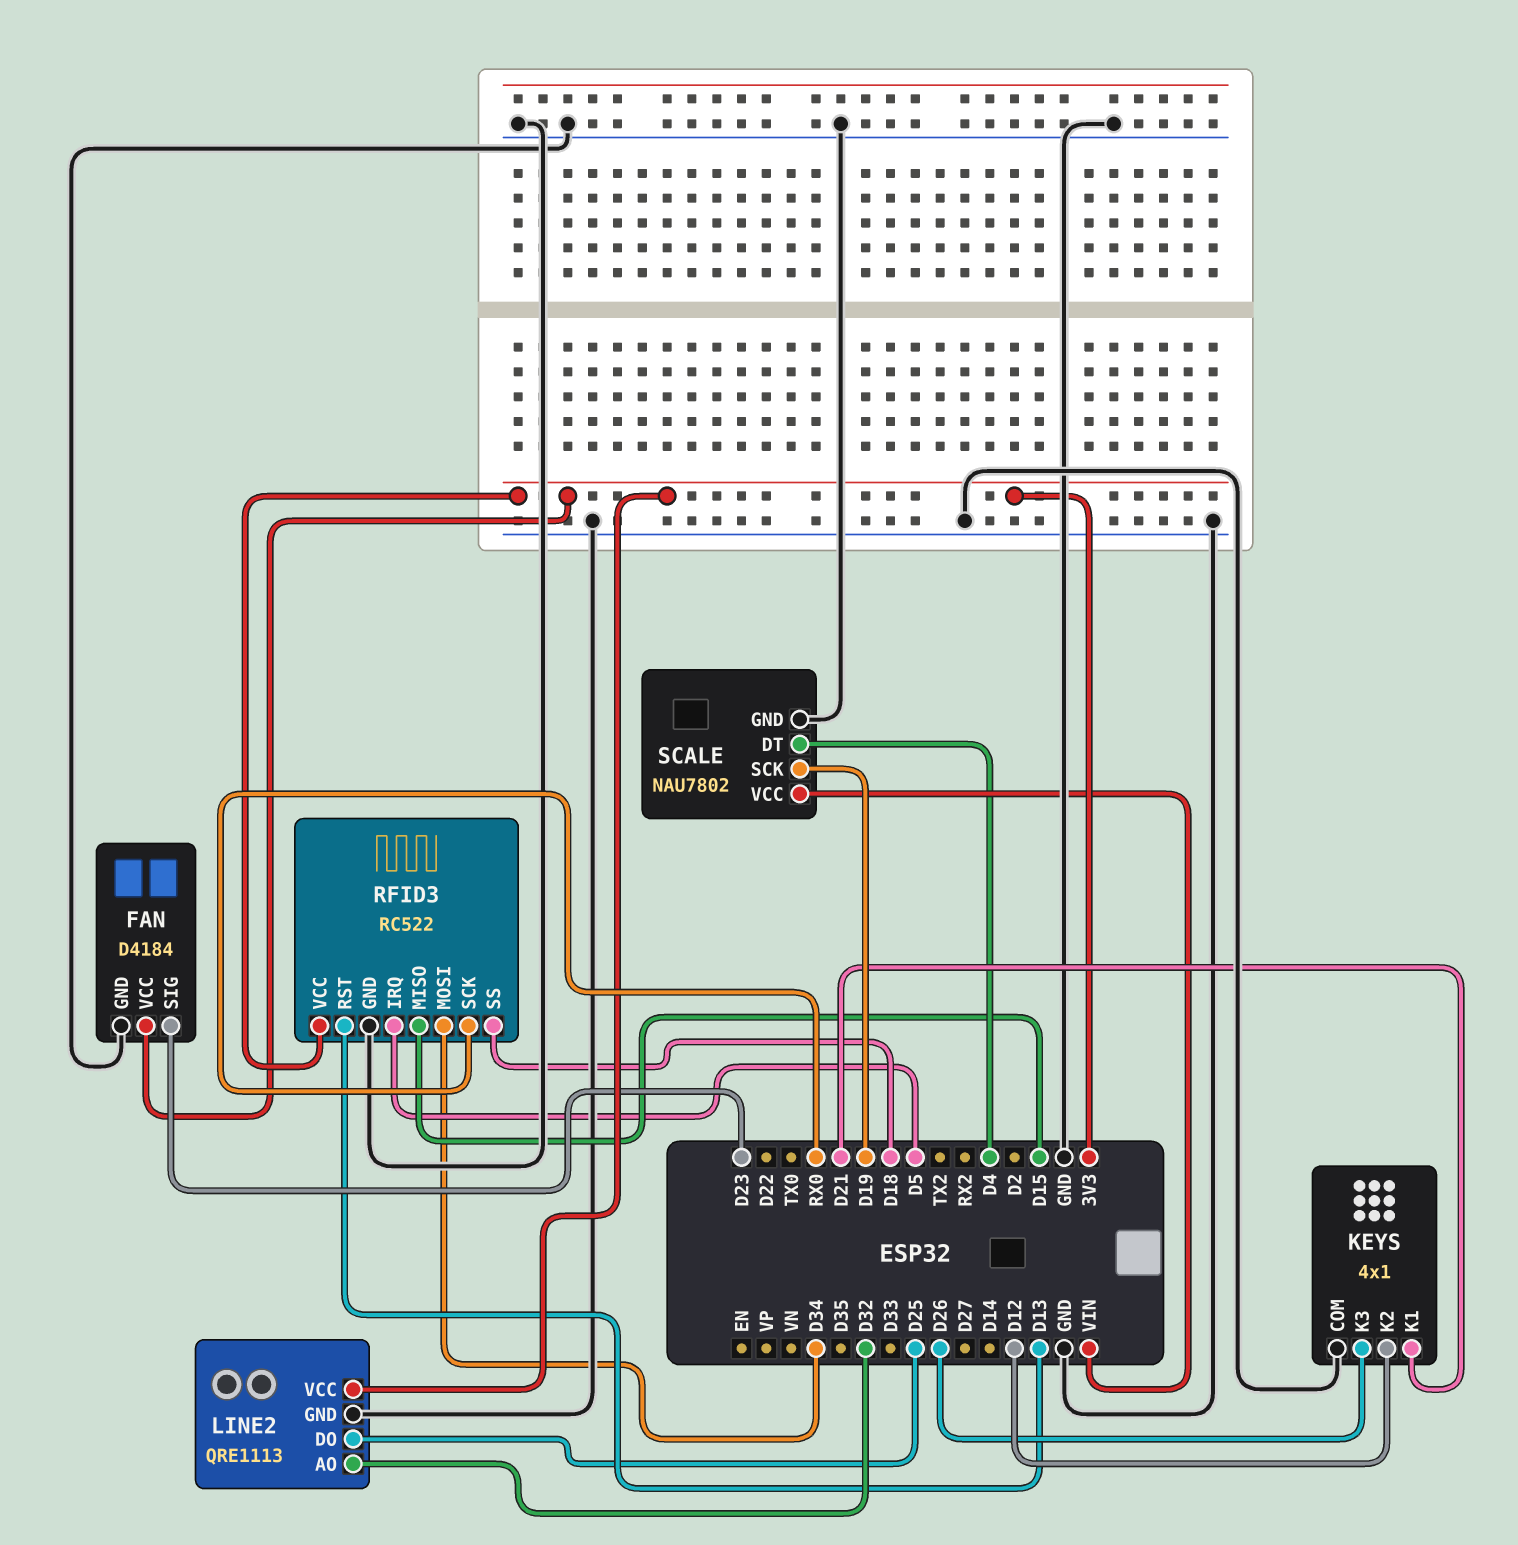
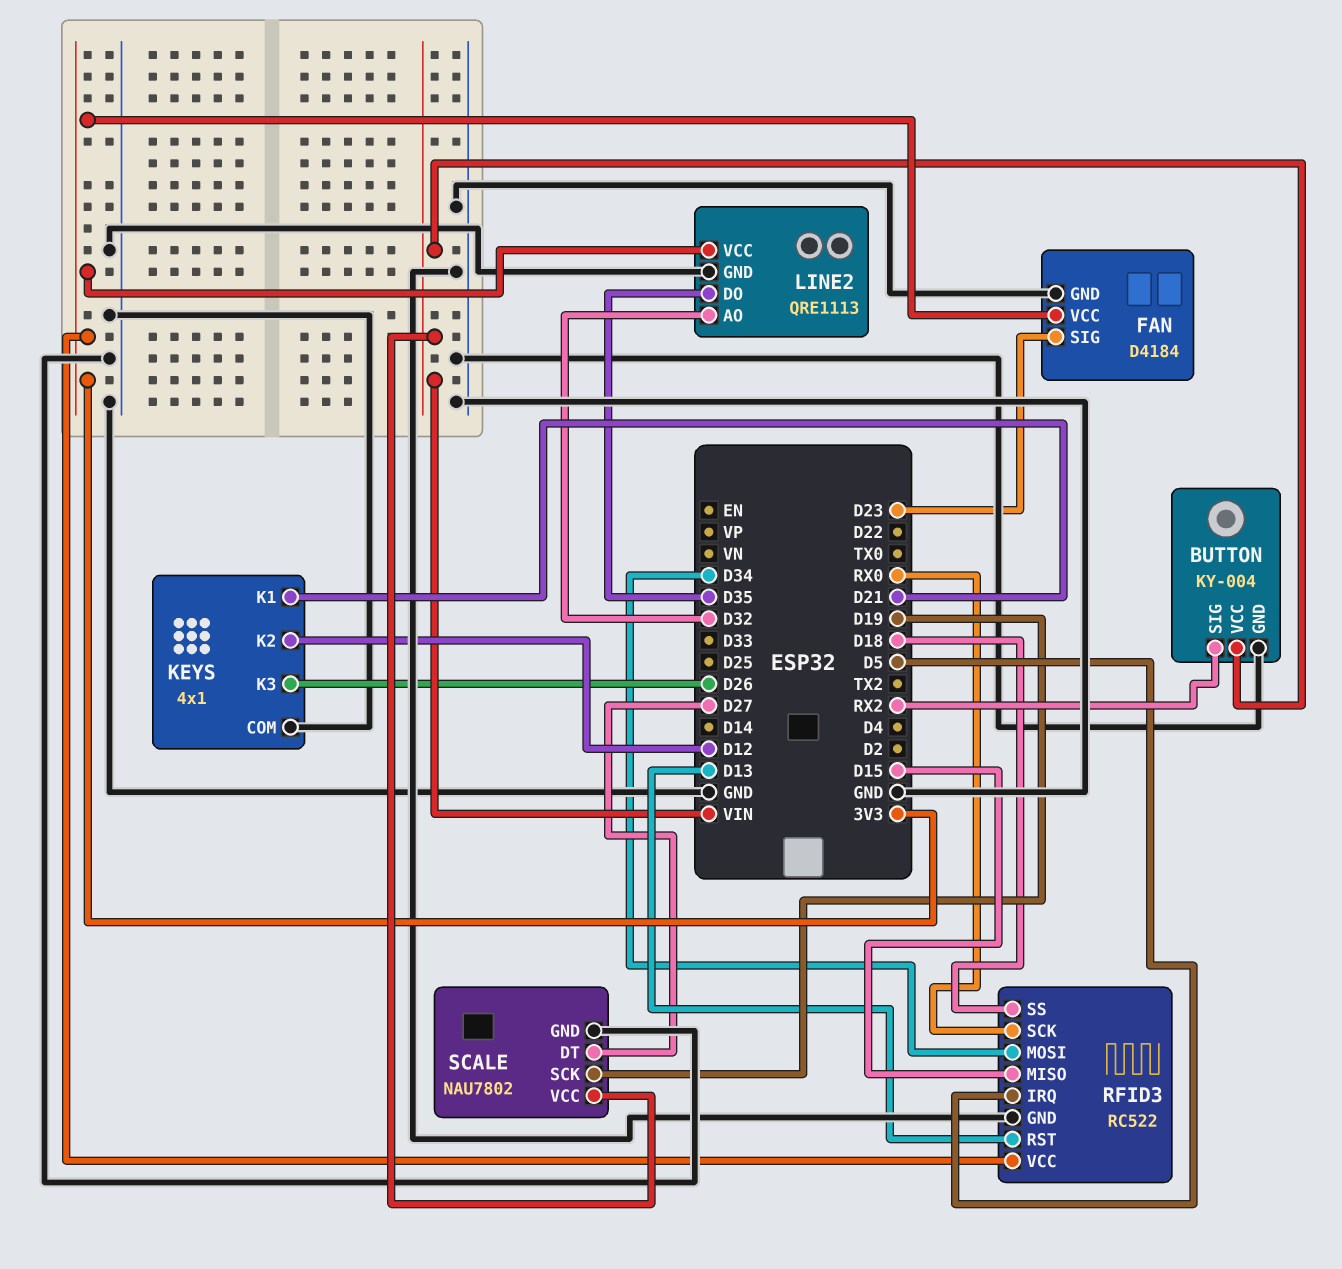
BUTTON: none -> KY-004
BUTTON pin GND: none -> GND
BUTTON pin SIG: none -> RX2
BUTTON pin VCC: none -> VIN
LINE2 pin DO: D25 -> D35
SCALE pin DT: D4 -> D27

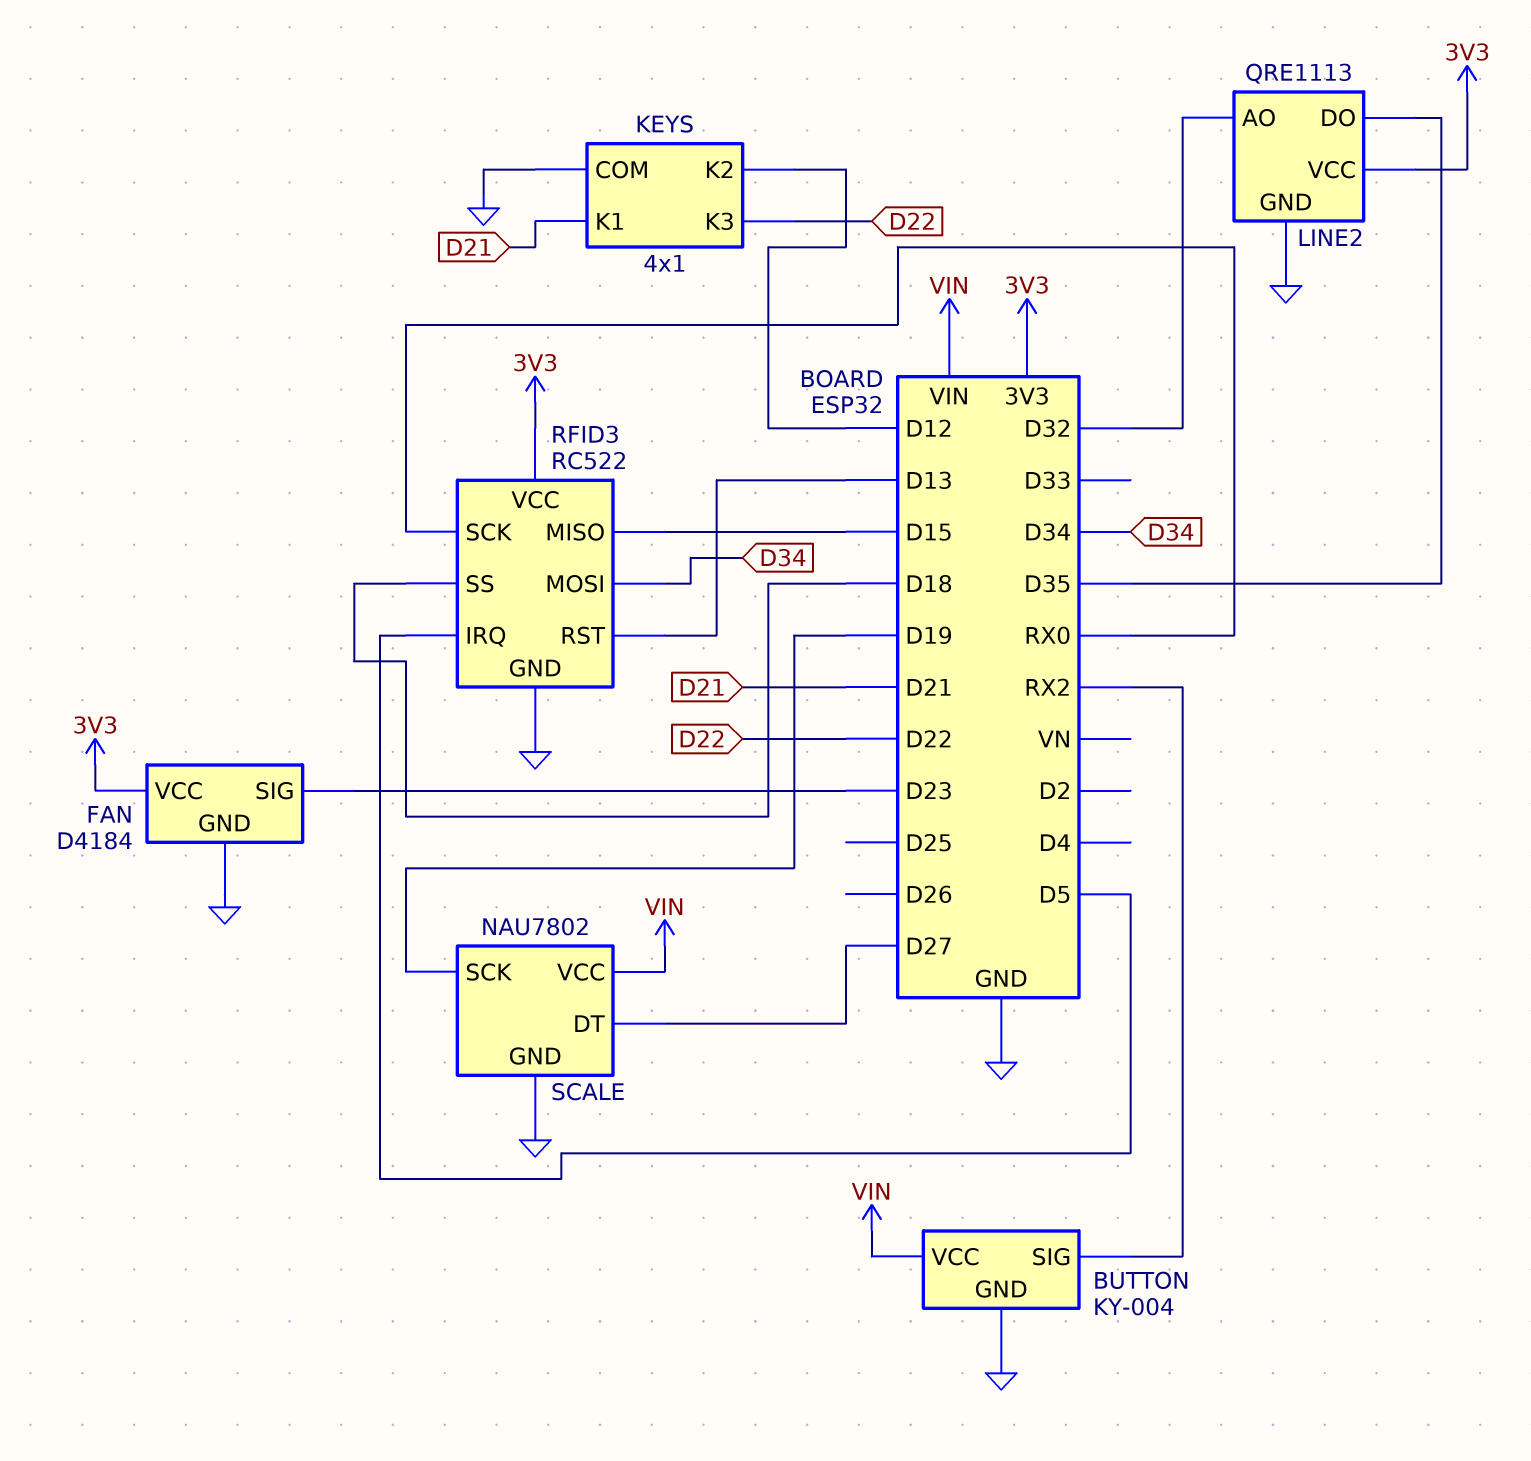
KEYS pin K3: D26 -> D22

